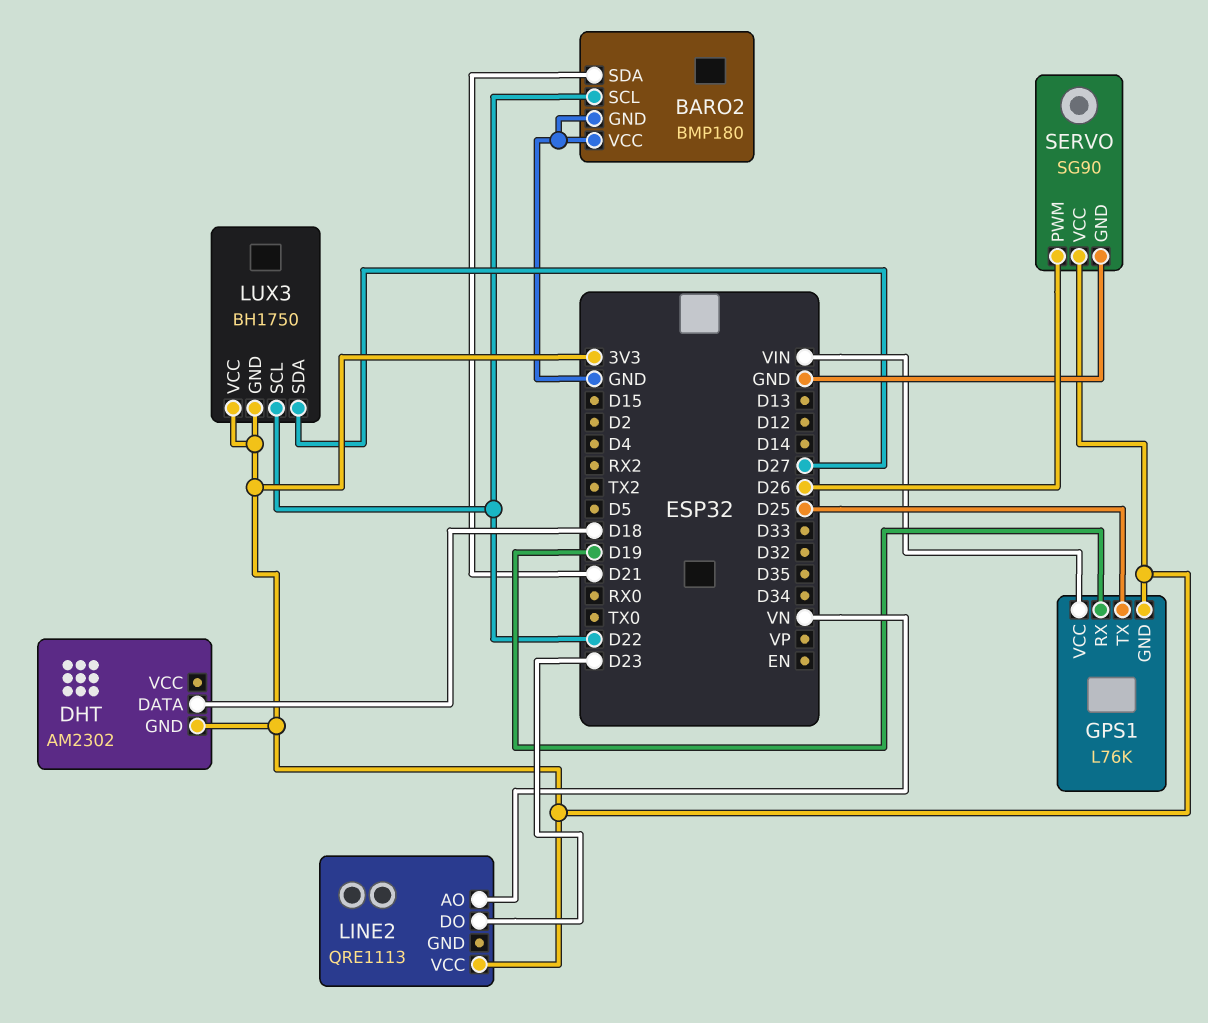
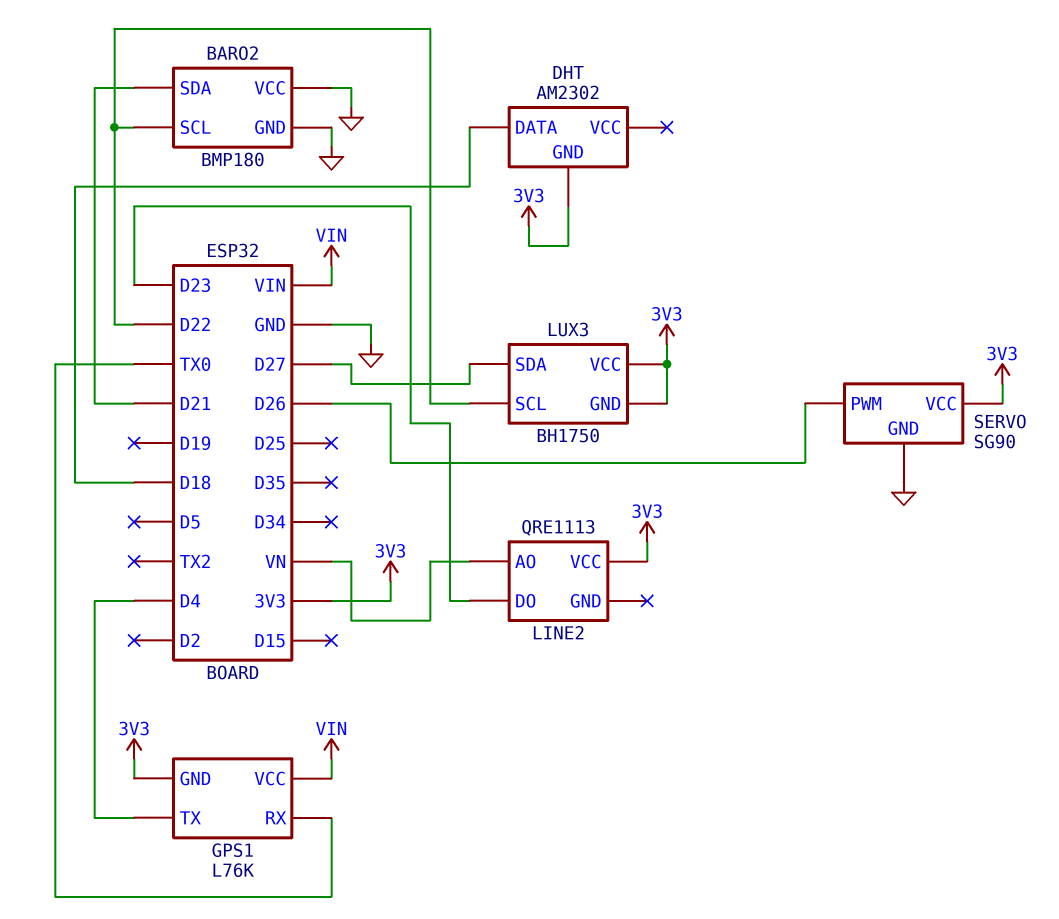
GPS1 pin RX: D19 -> TX0
GPS1 pin TX: D25 -> D4

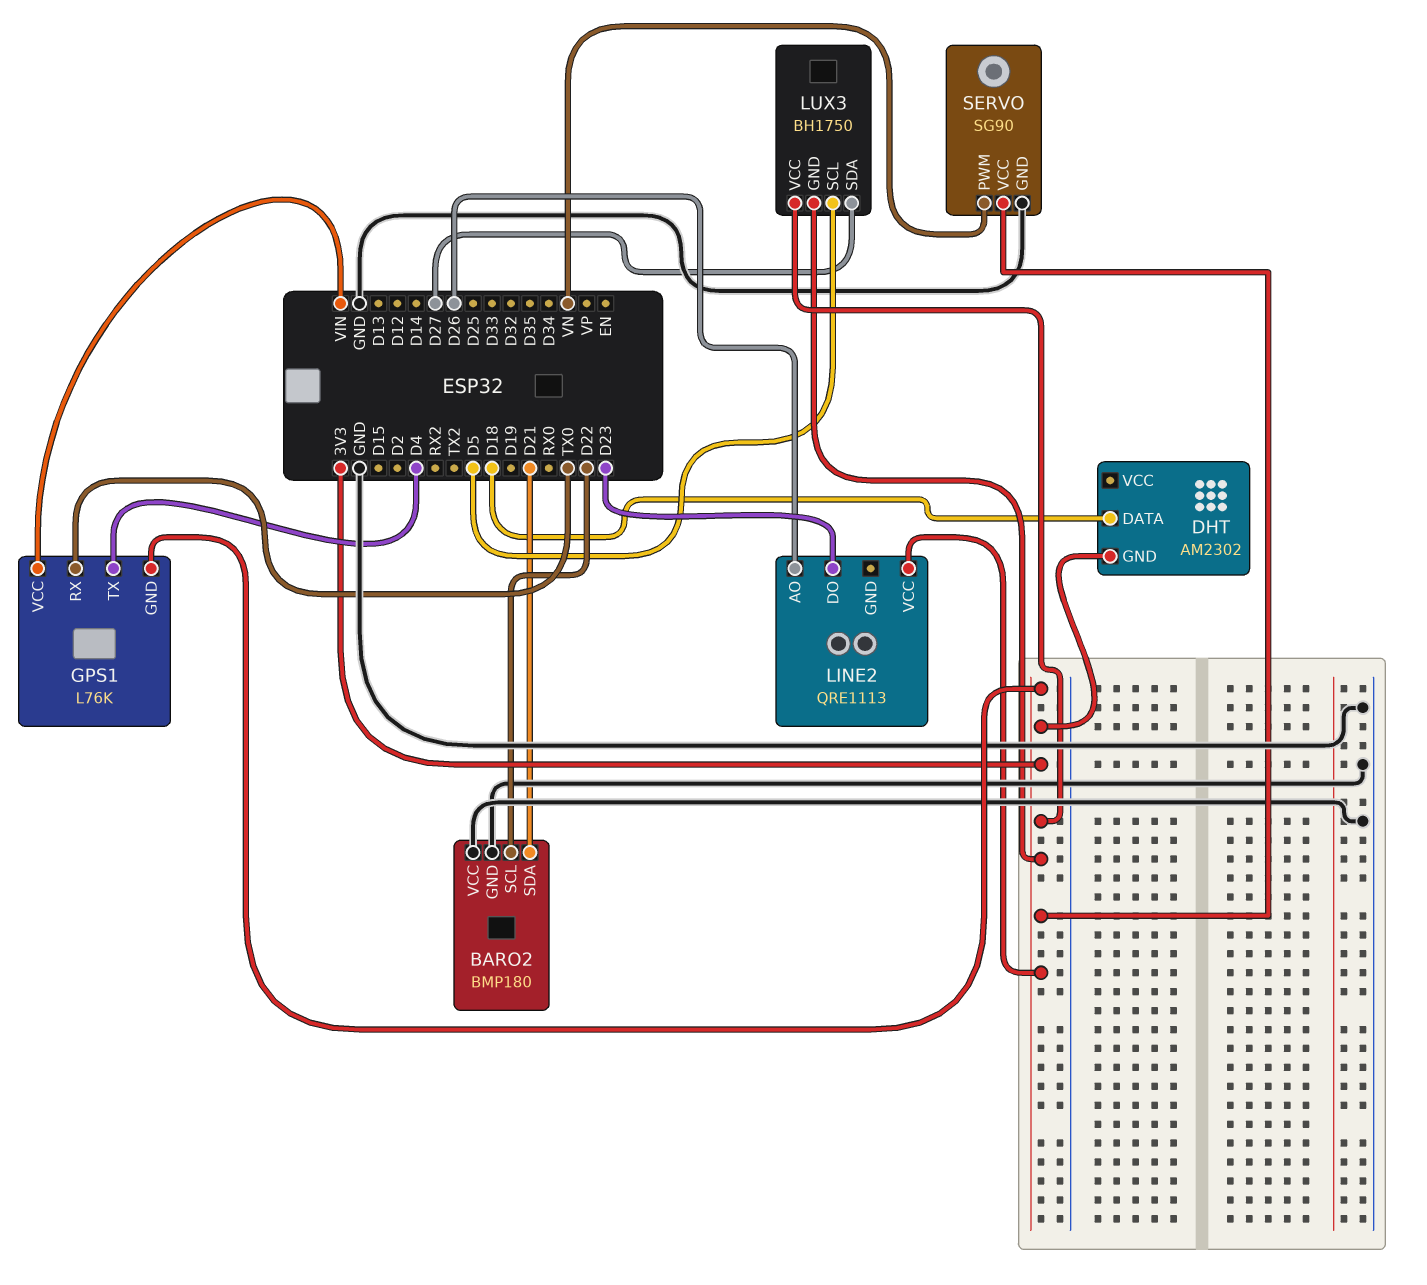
LINE2 pin AO: VN -> D26
LUX3 pin SCL: D22 -> D5
SERVO pin PWM: D26 -> VN

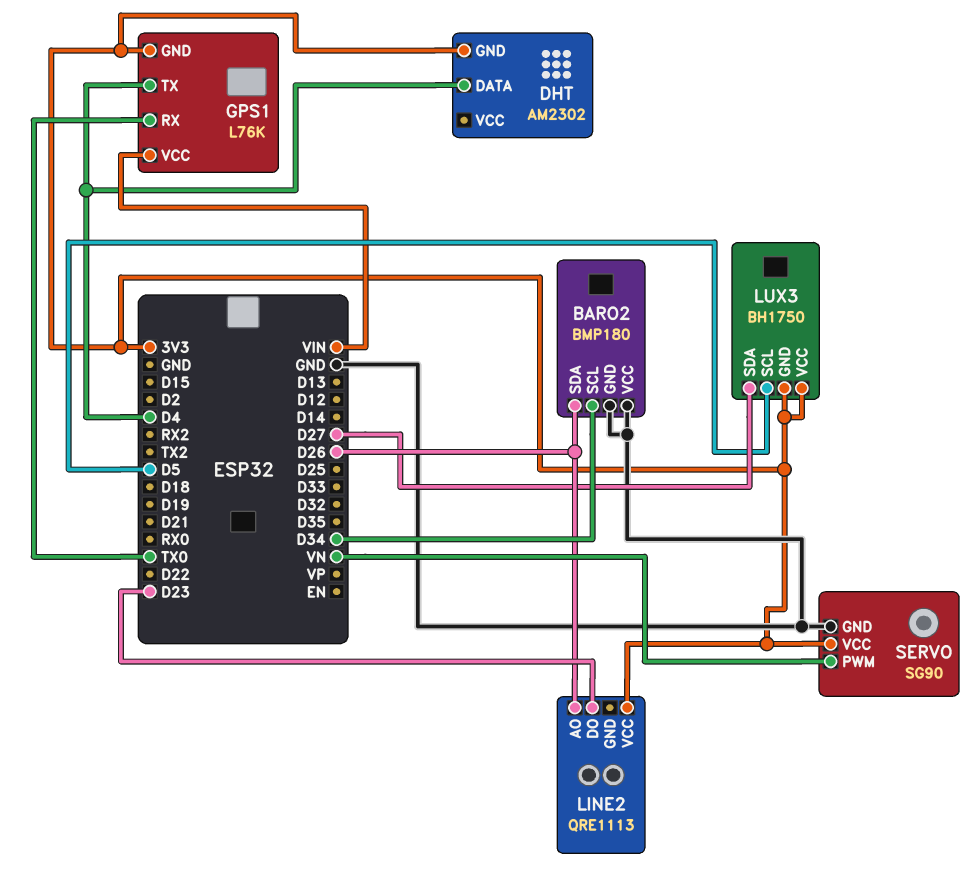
BARO2 pin SCL: D22 -> D34
BARO2 pin SDA: D21 -> D26
DHT pin DATA: D18 -> D4

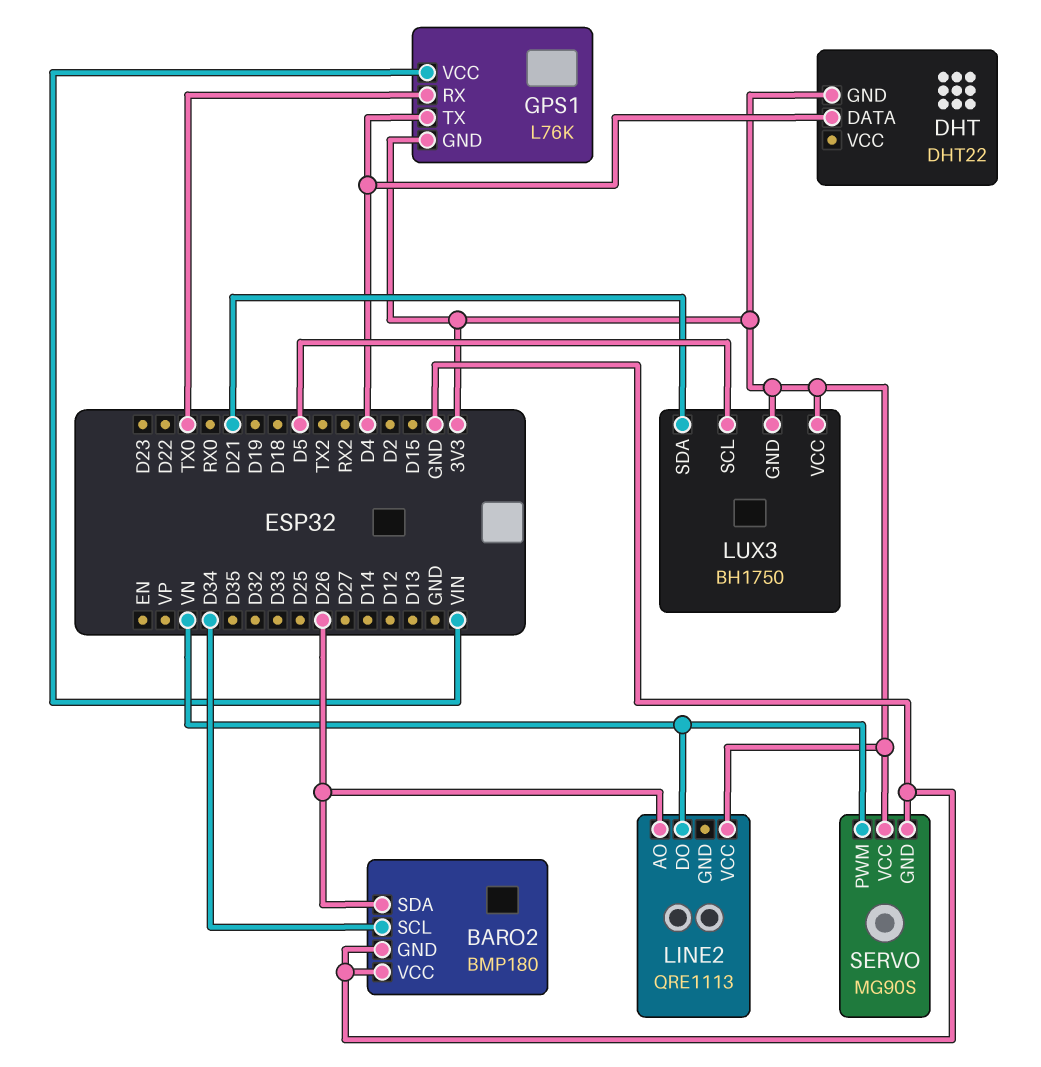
DHT: AM2302 -> DHT22
LINE2 pin DO: D23 -> VN
LUX3 pin SDA: D27 -> D21
SERVO: SG90 -> MG90S

